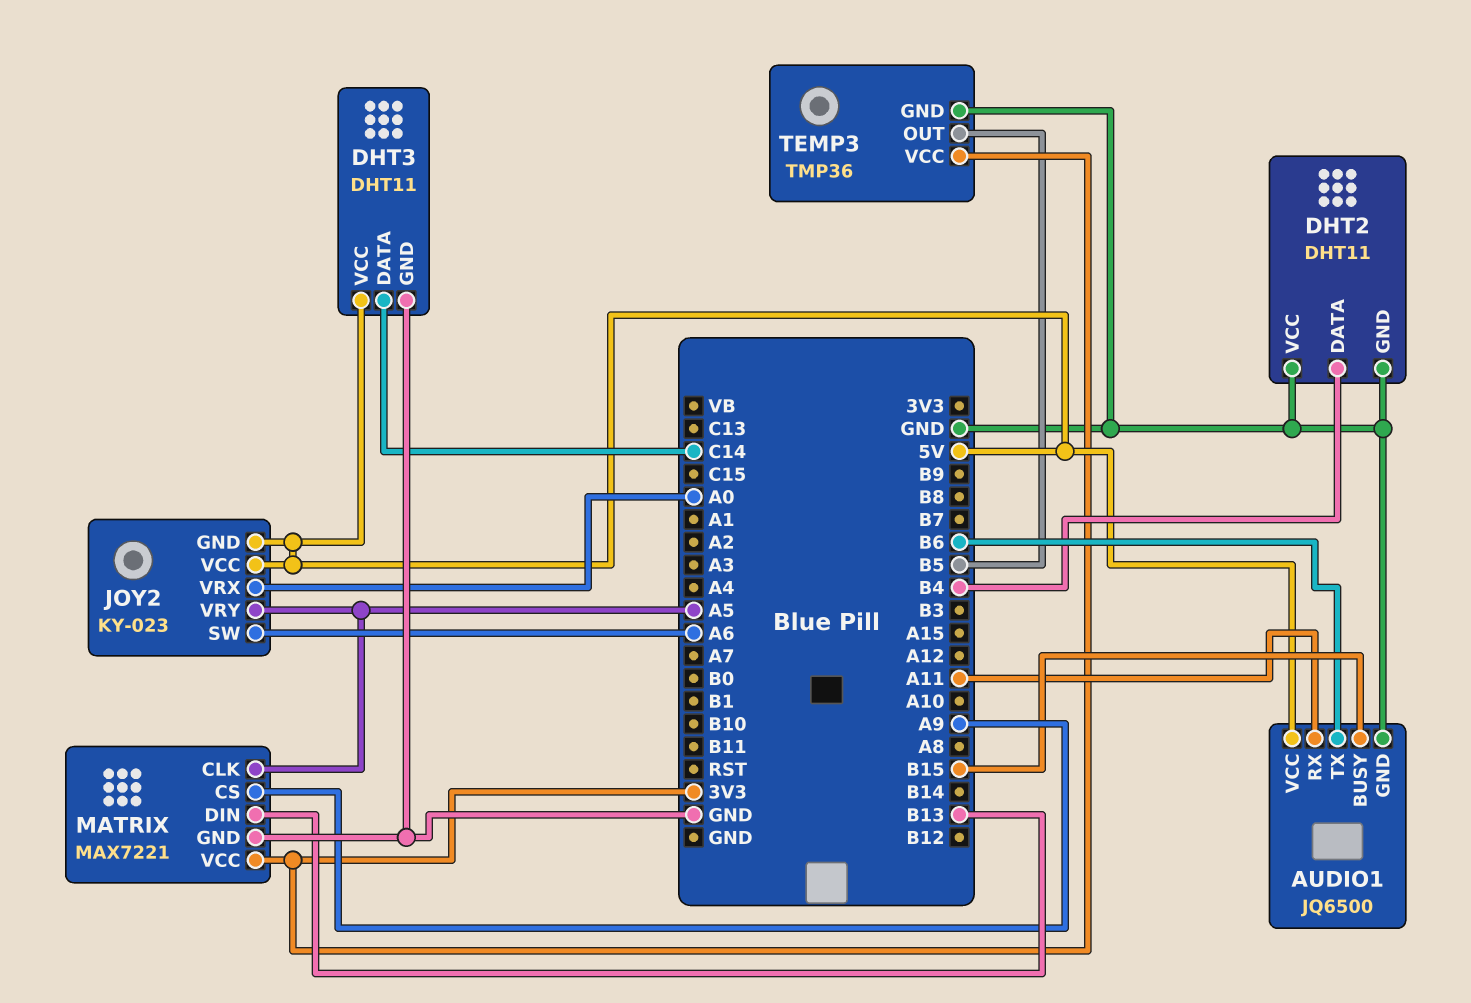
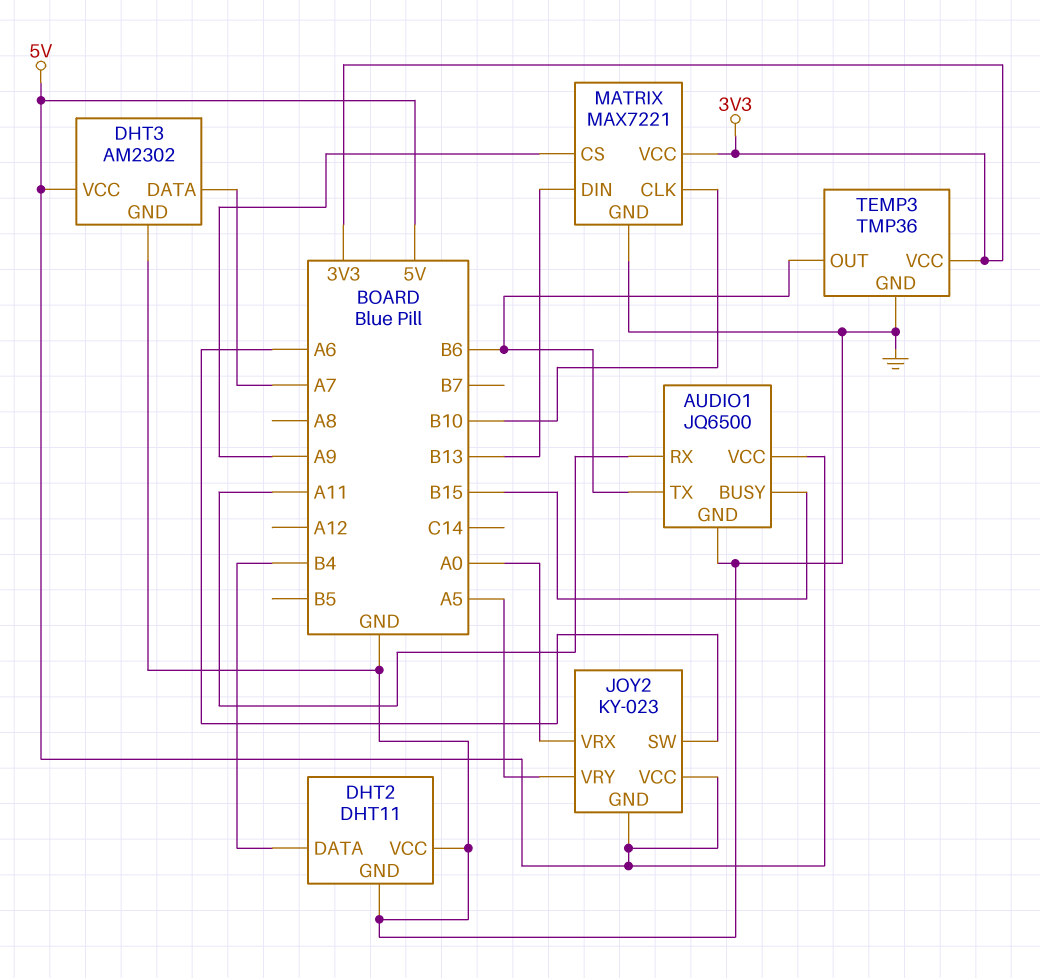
DHT3: DHT11 -> AM2302
DHT3 pin DATA: C14 -> A7
MATRIX pin CLK: A5 -> B10
TEMP3 pin OUT: B5 -> B6

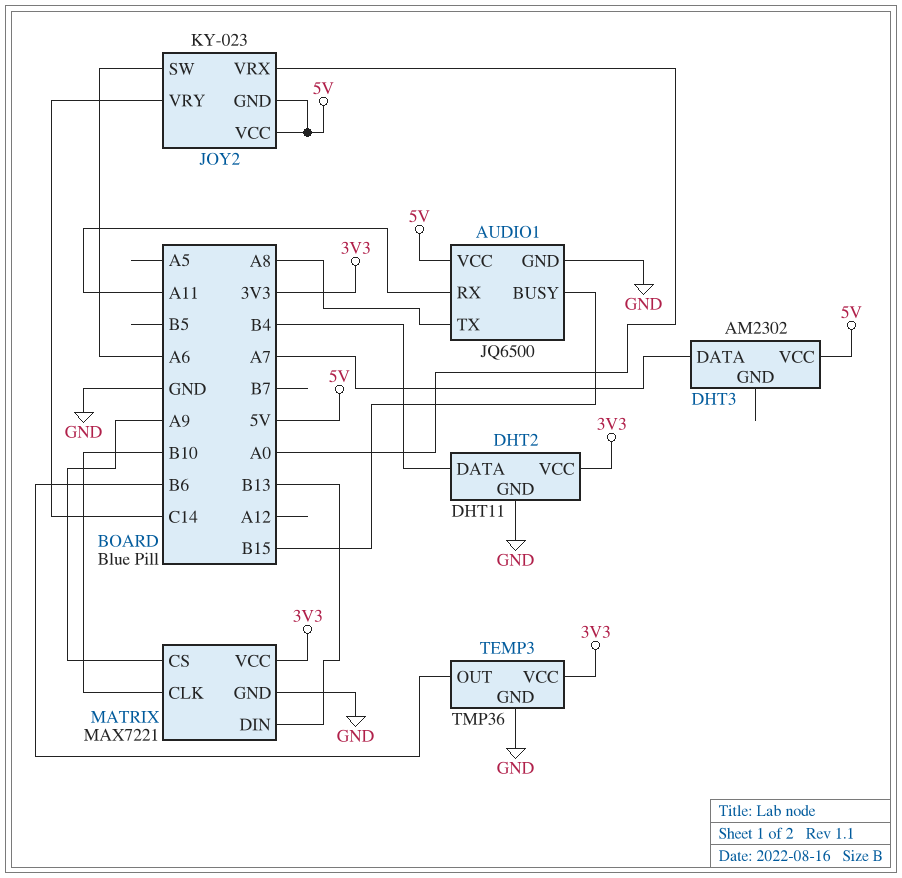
AUDIO1 pin TX: B6 -> A8
DHT2 pin VCC: GND -> 3V3
DHT3 pin GND: GND -> none
JOY2 pin VRY: A5 -> C14

